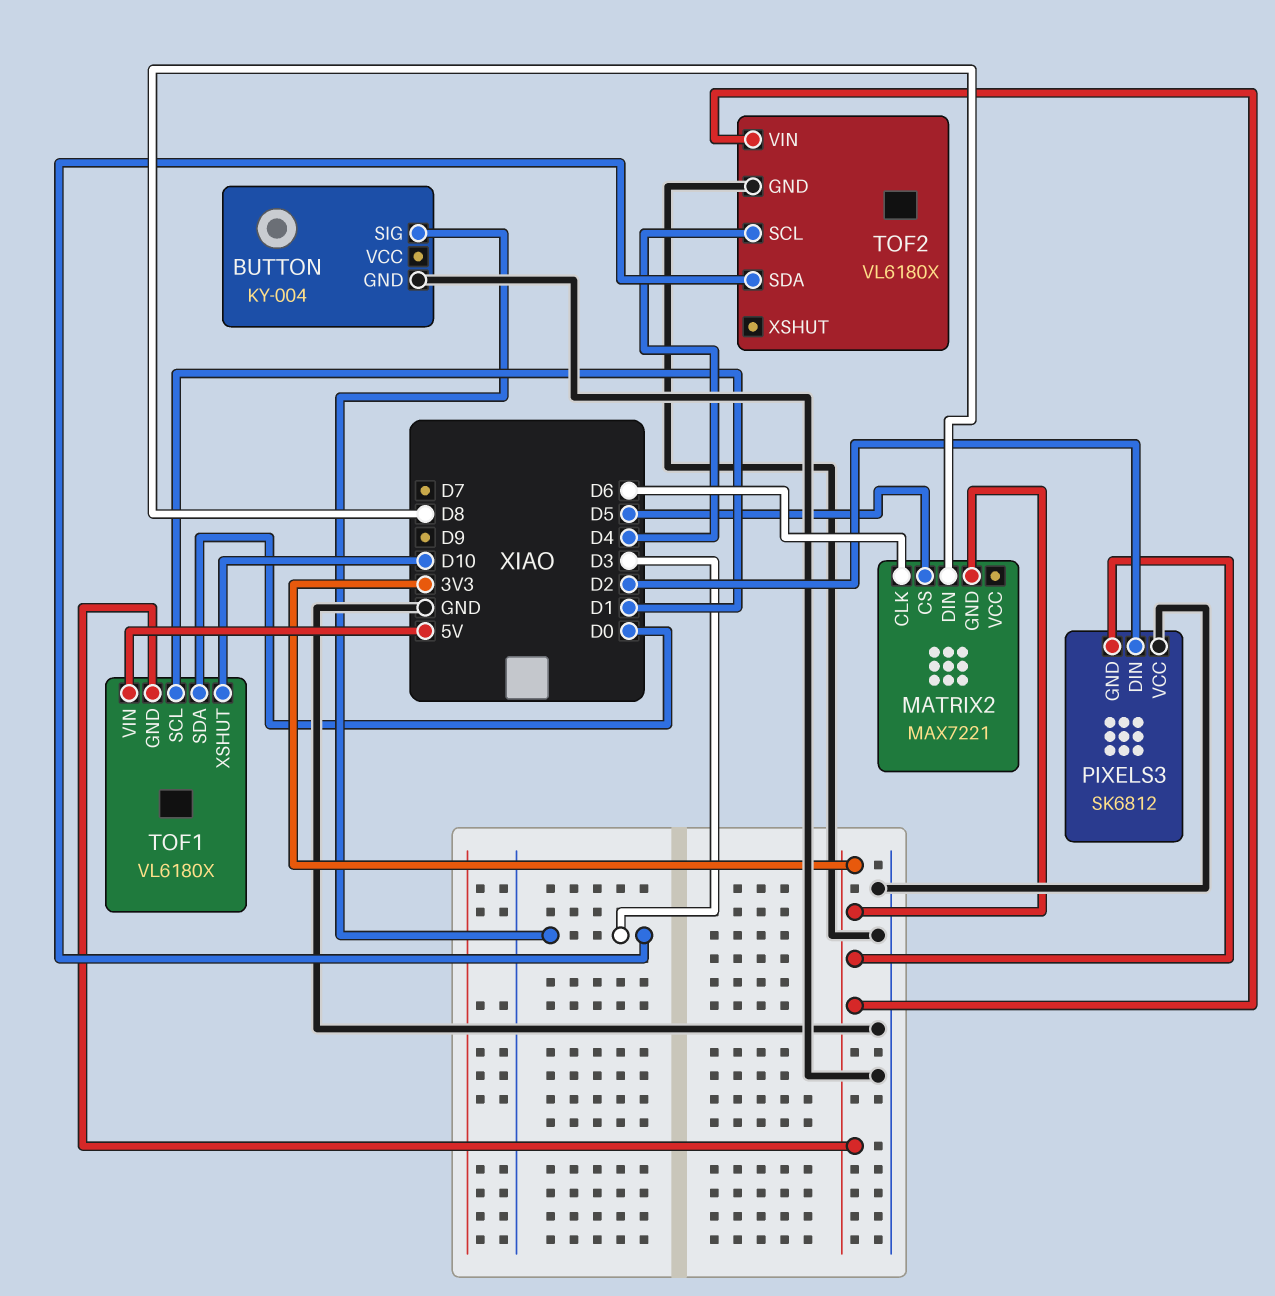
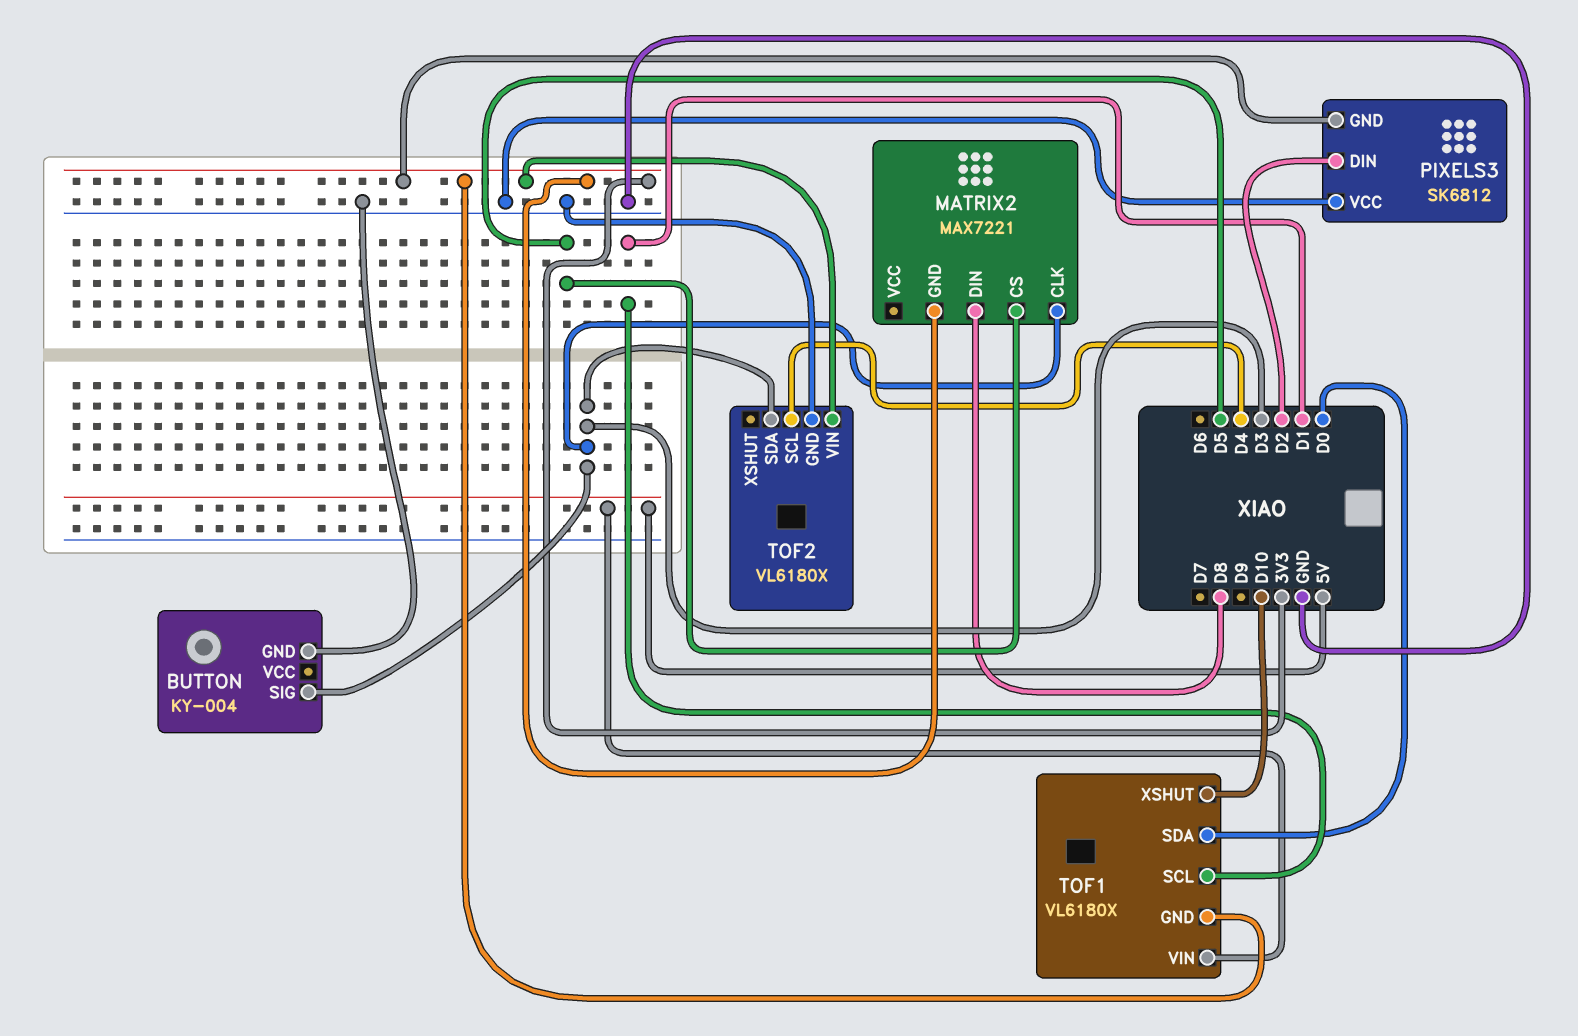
MATRIX2 pin CLK: D6 -> D3

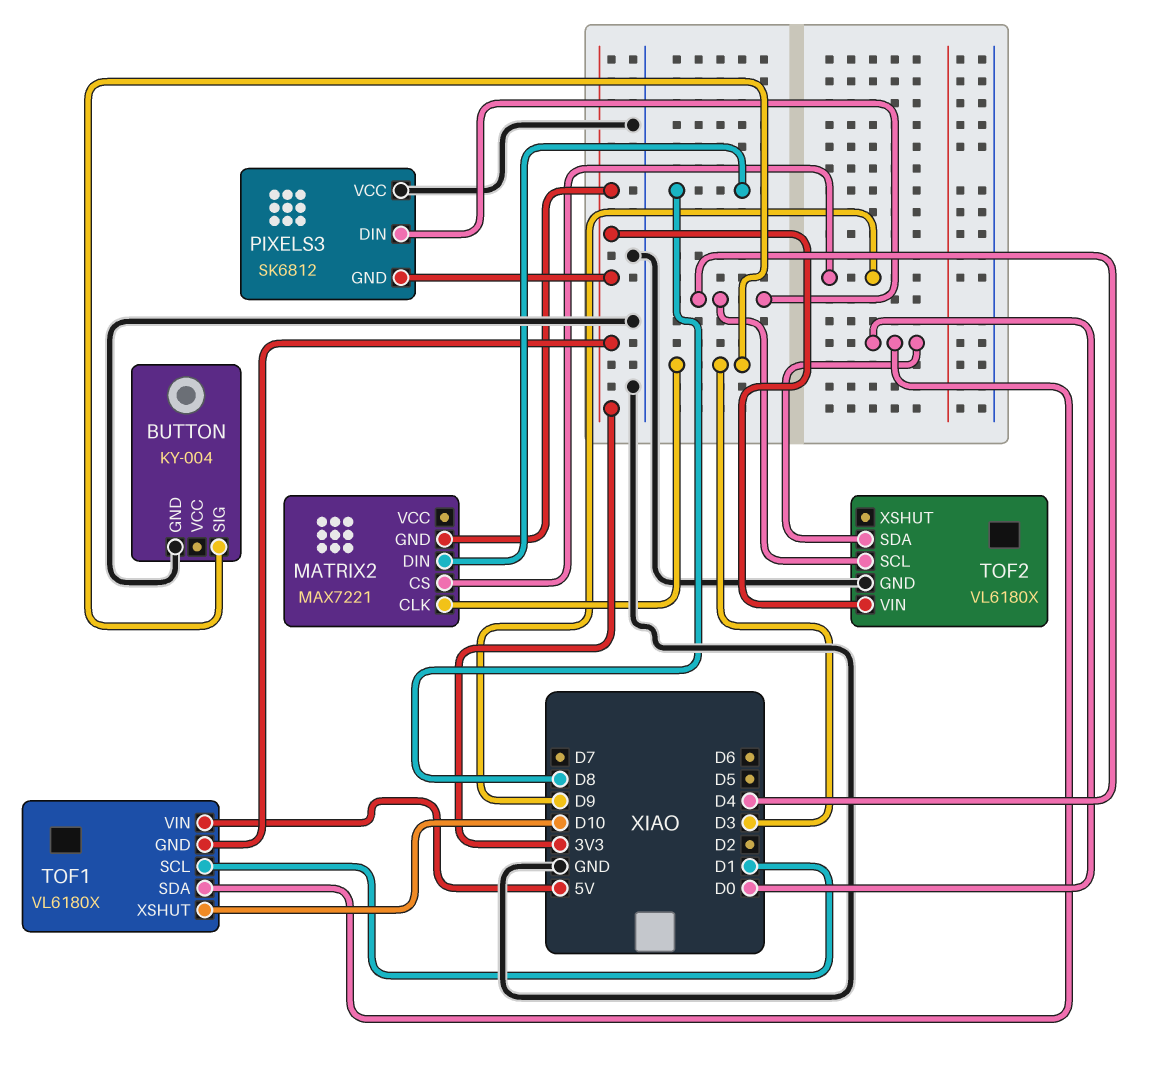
MATRIX2 pin CS: D5 -> D9
PIXELS3 pin DIN: D2 -> D4
TOF2 pin SDA: D3 -> D0

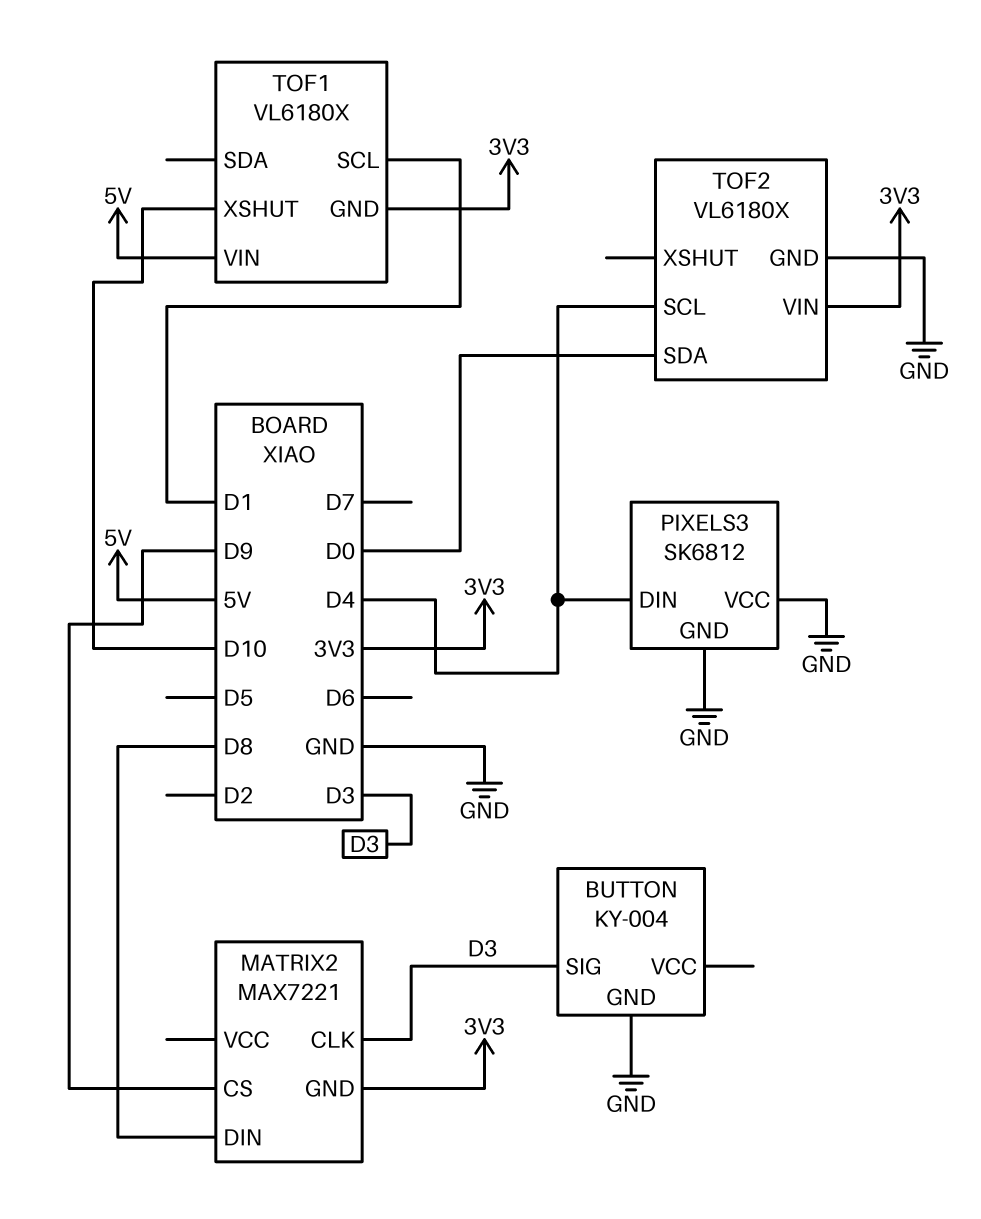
PIXELS3 pin GND: 3V3 -> GND
TOF1 pin SDA: D0 -> none

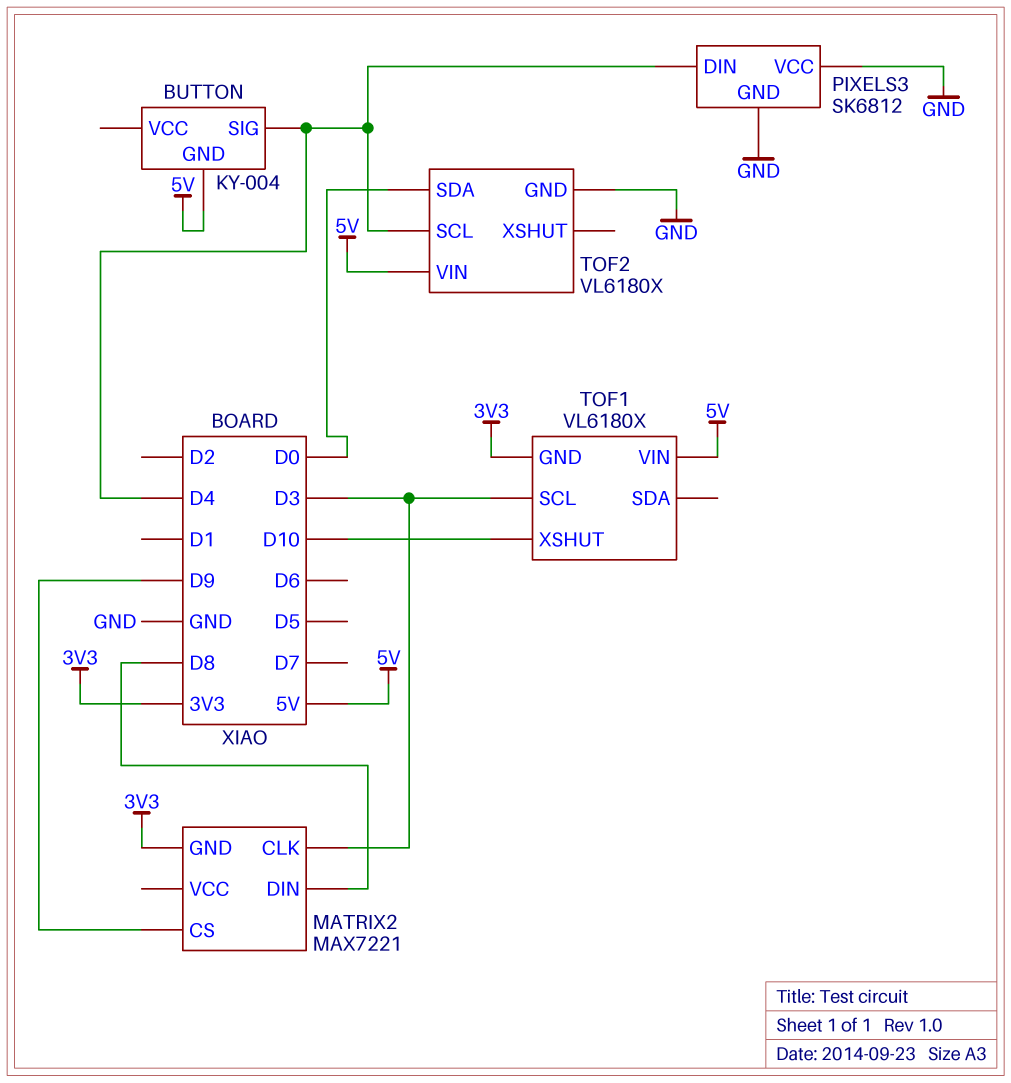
BUTTON pin GND: GND -> 5V
BUTTON pin SIG: D3 -> D4
TOF1 pin SCL: D1 -> D3
TOF2 pin VIN: 3V3 -> 5V

